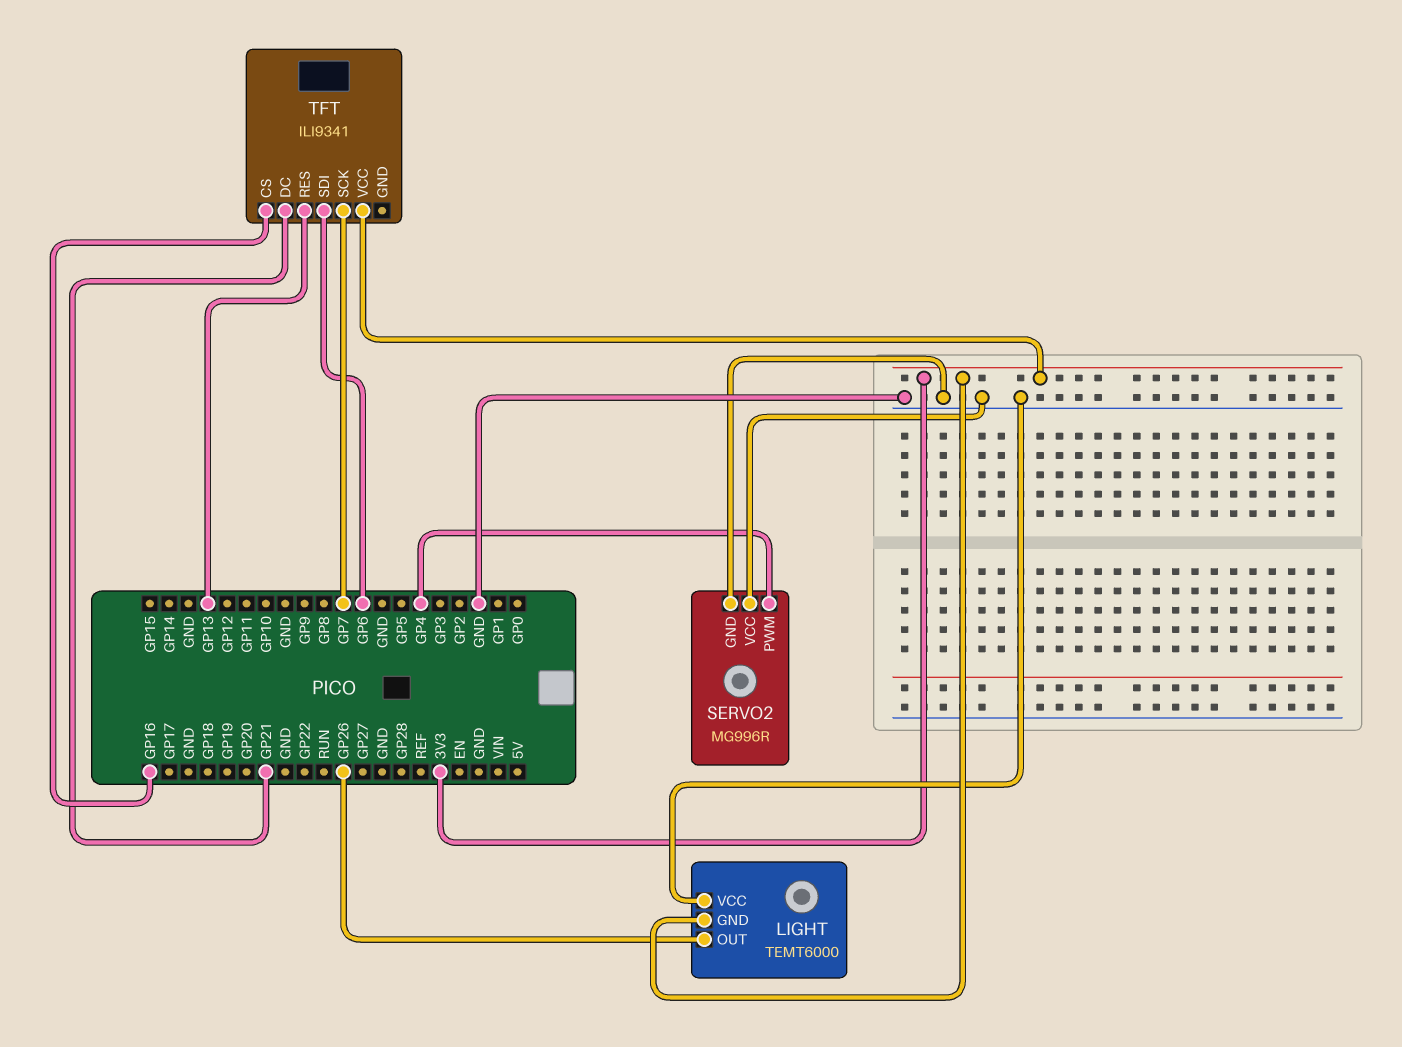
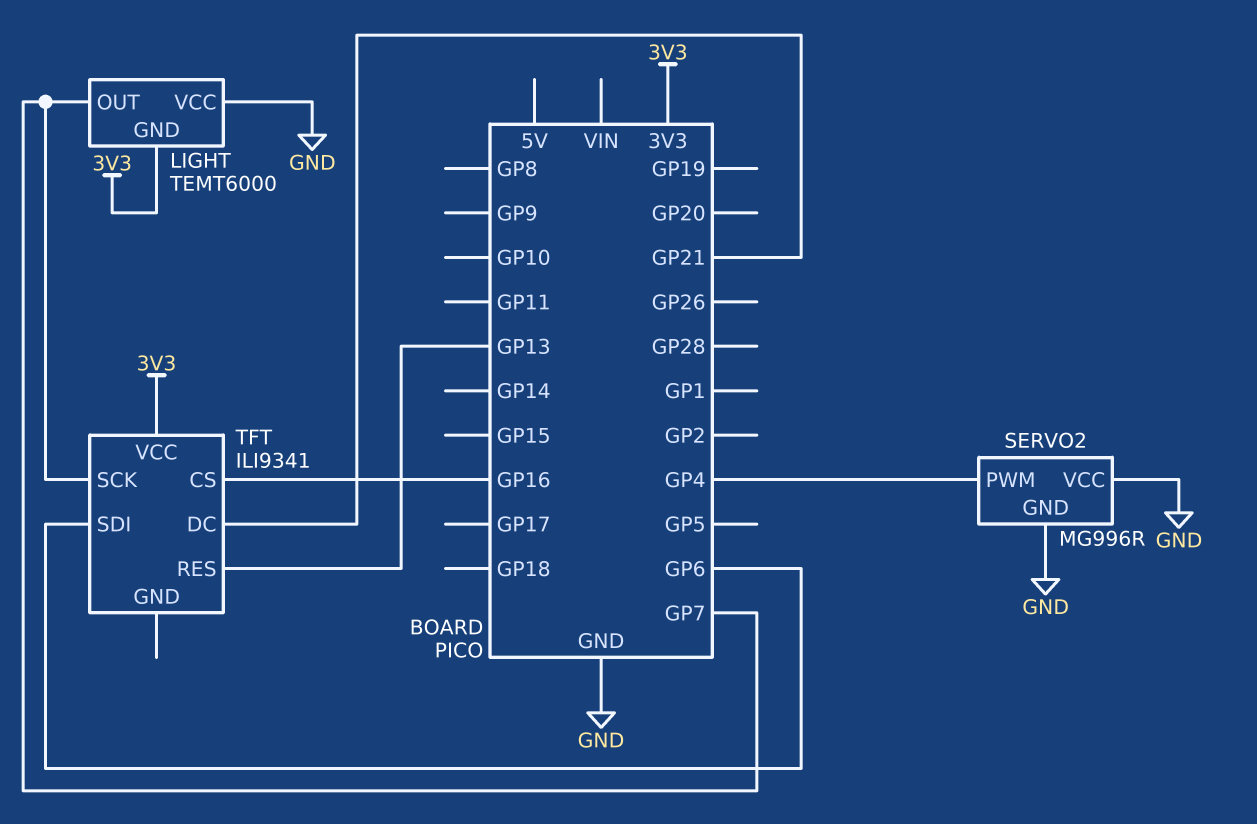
LIGHT pin OUT: GP26 -> GP7

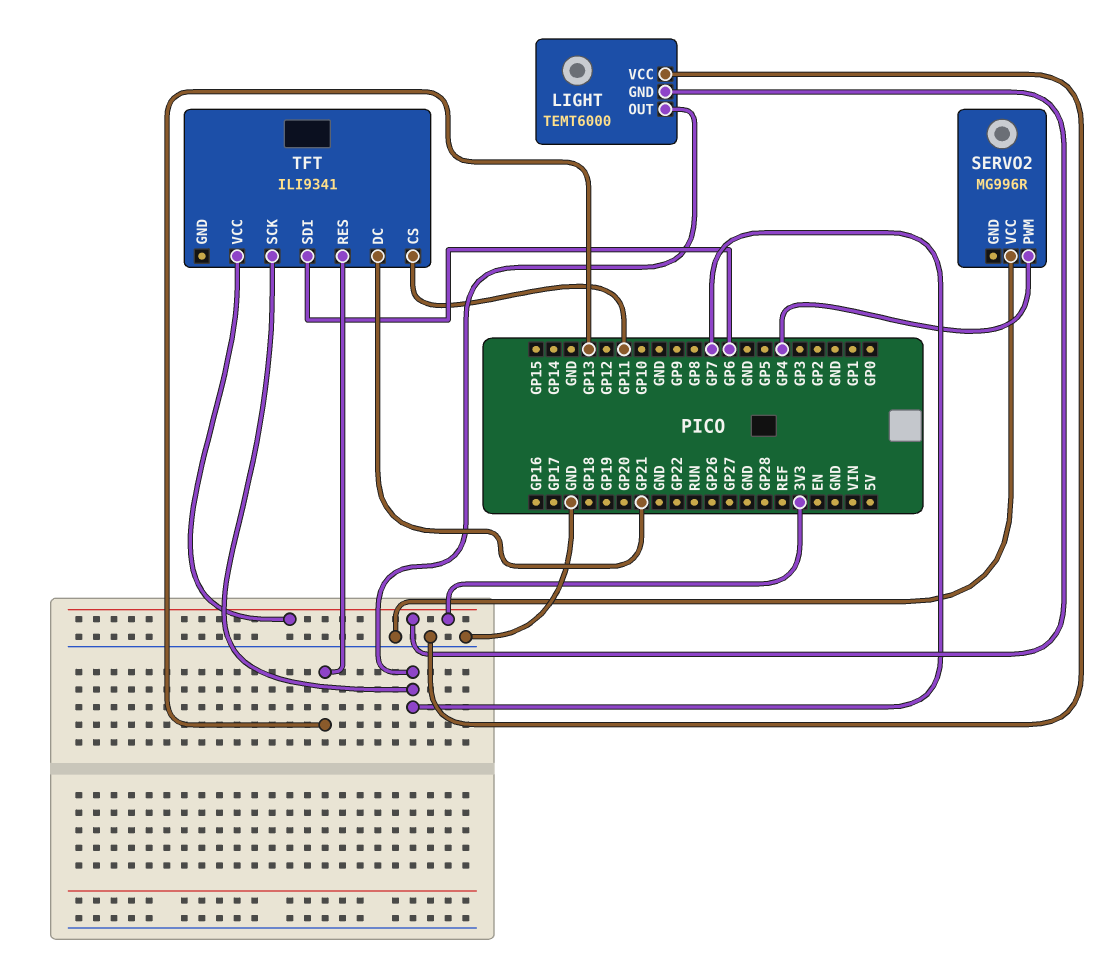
SERVO2 pin GND: GND -> none
TFT pin CS: GP16 -> GP11

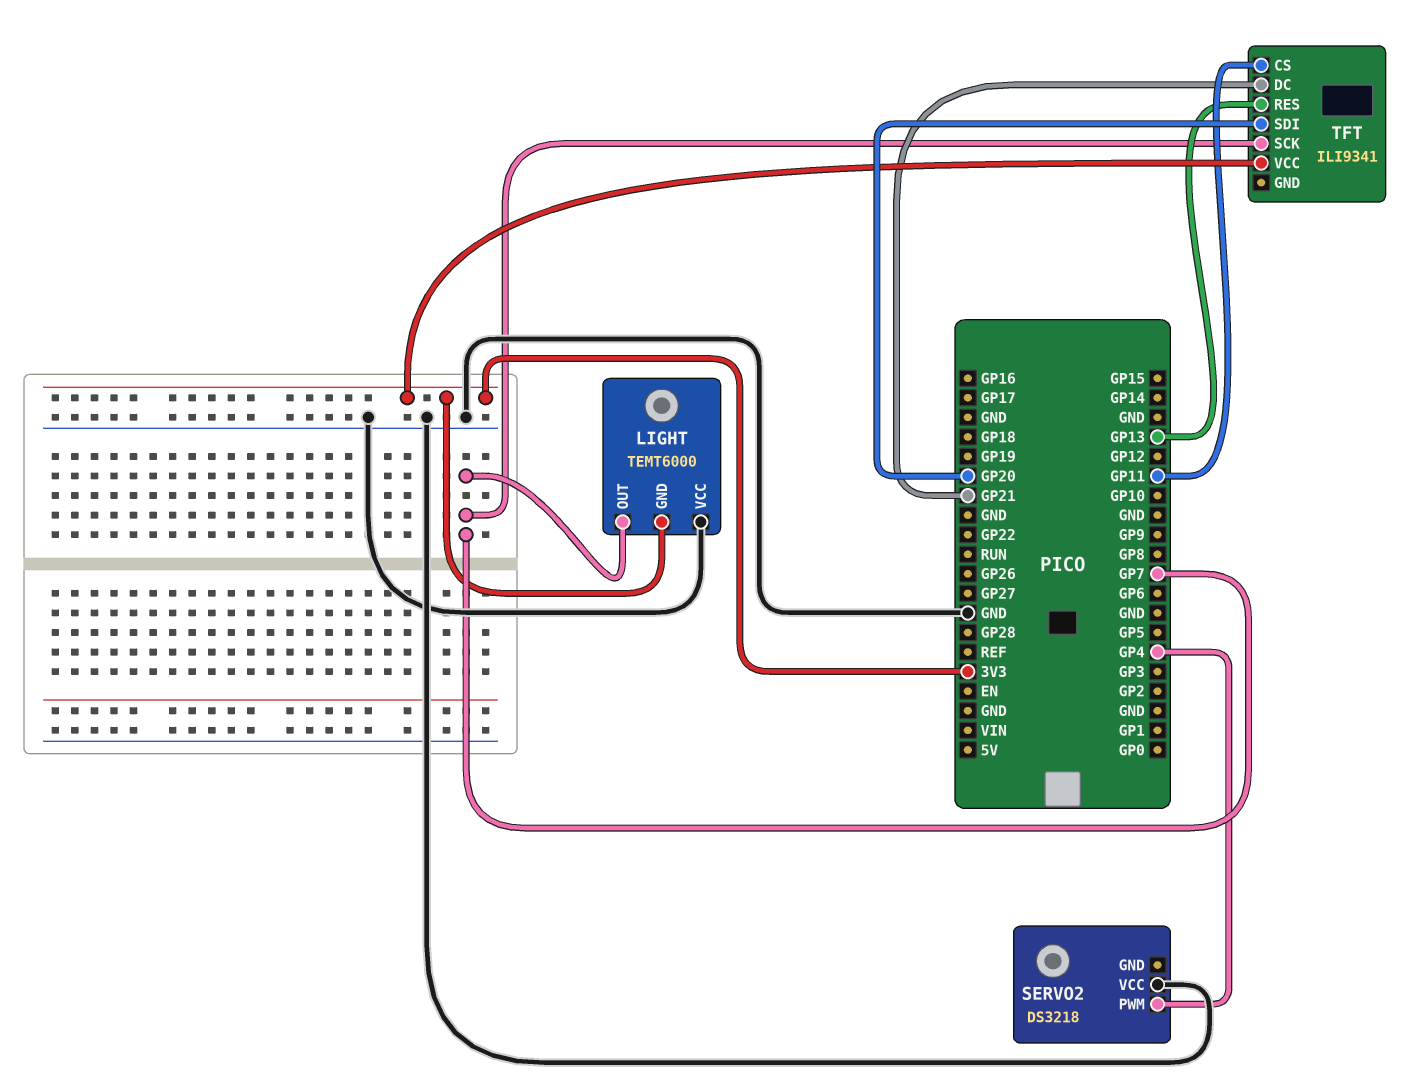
SERVO2: MG996R -> DS3218
TFT pin SDI: GP6 -> GP20

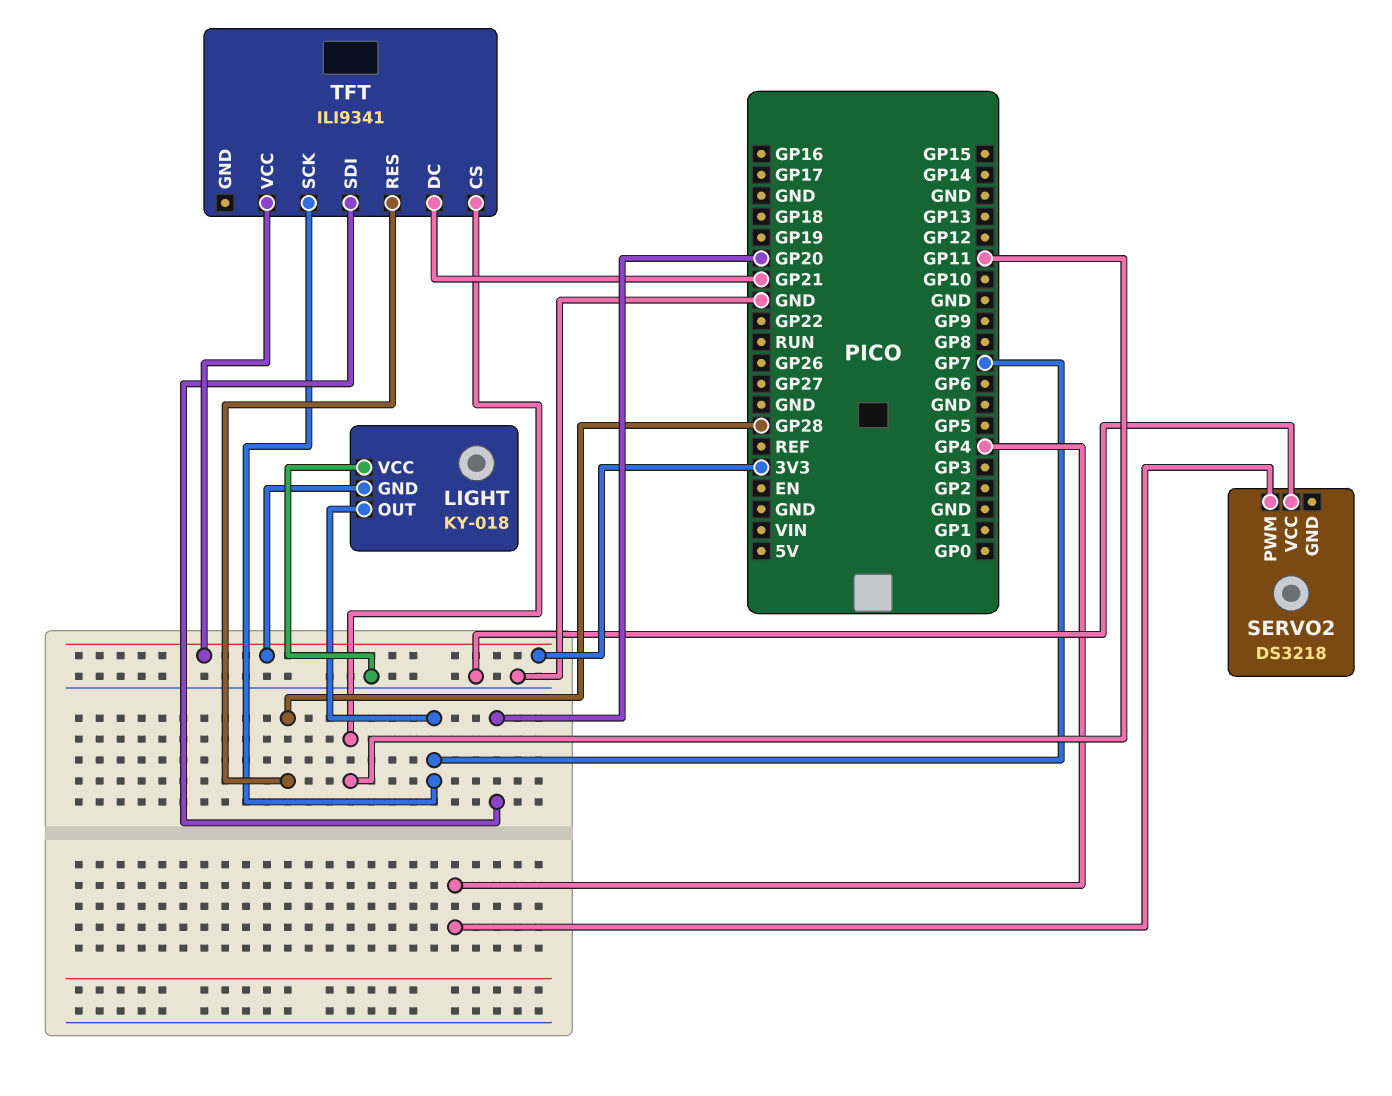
LIGHT: TEMT6000 -> KY-018
TFT pin RES: GP13 -> GP28

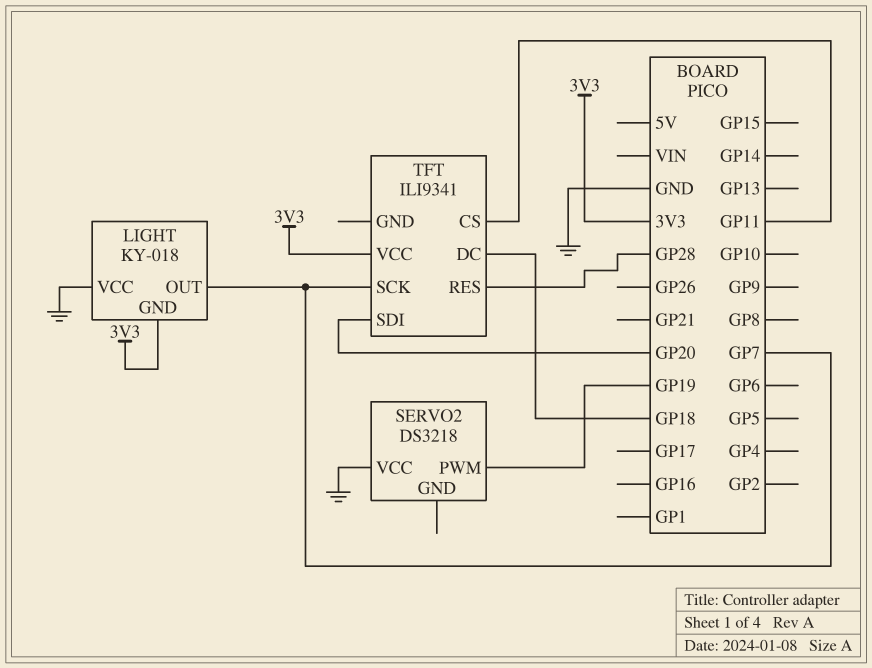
SERVO2 pin PWM: GP4 -> GP19
TFT pin DC: GP21 -> GP18

